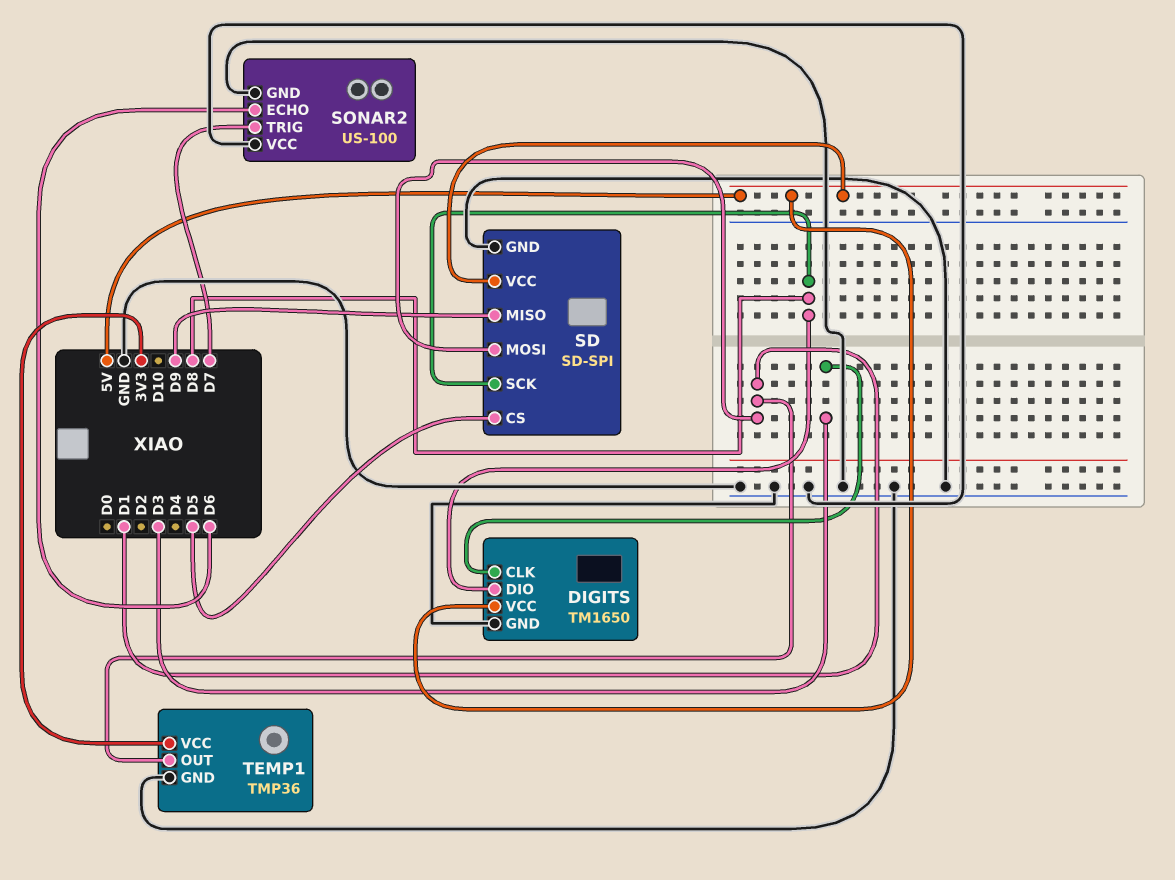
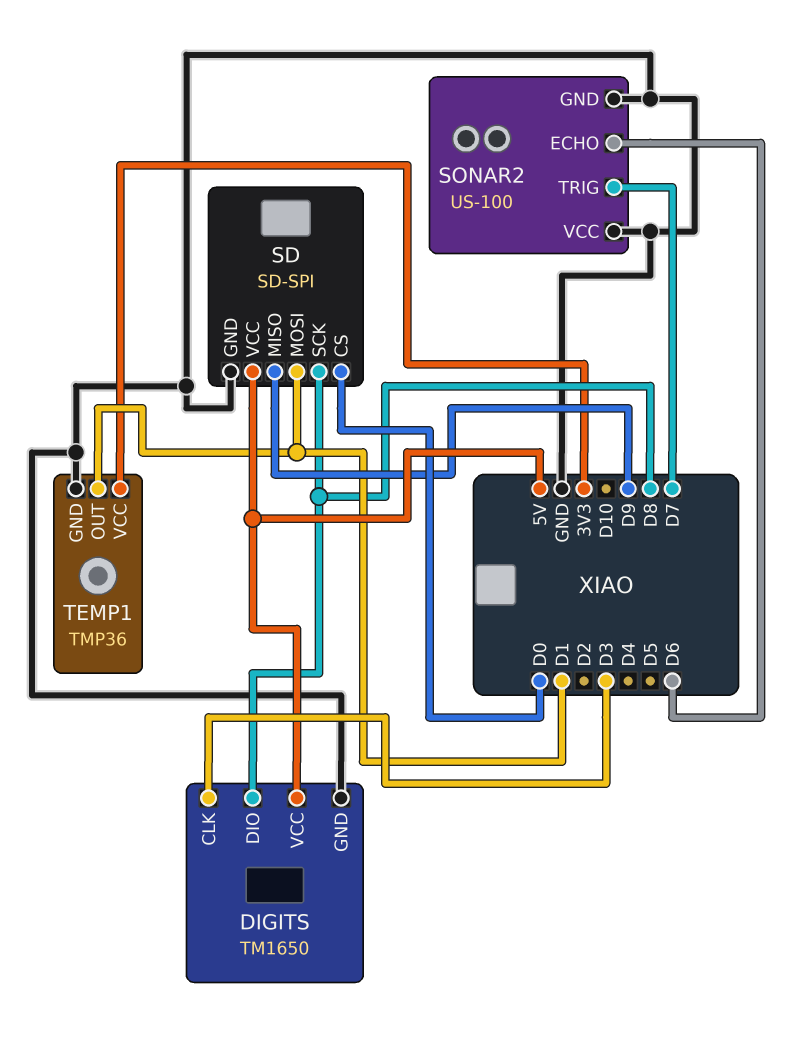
SD pin CS: D5 -> D0

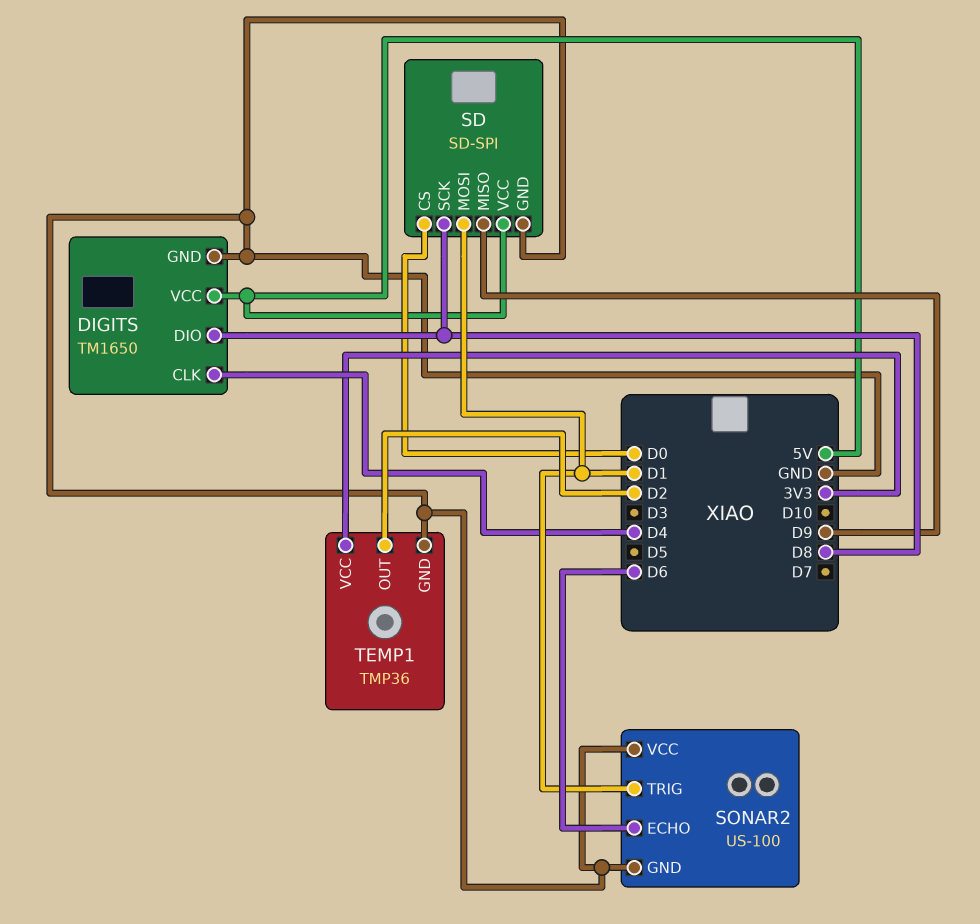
DIGITS pin CLK: D3 -> D4
SONAR2 pin TRIG: D7 -> D1
TEMP1 pin OUT: D1 -> D2

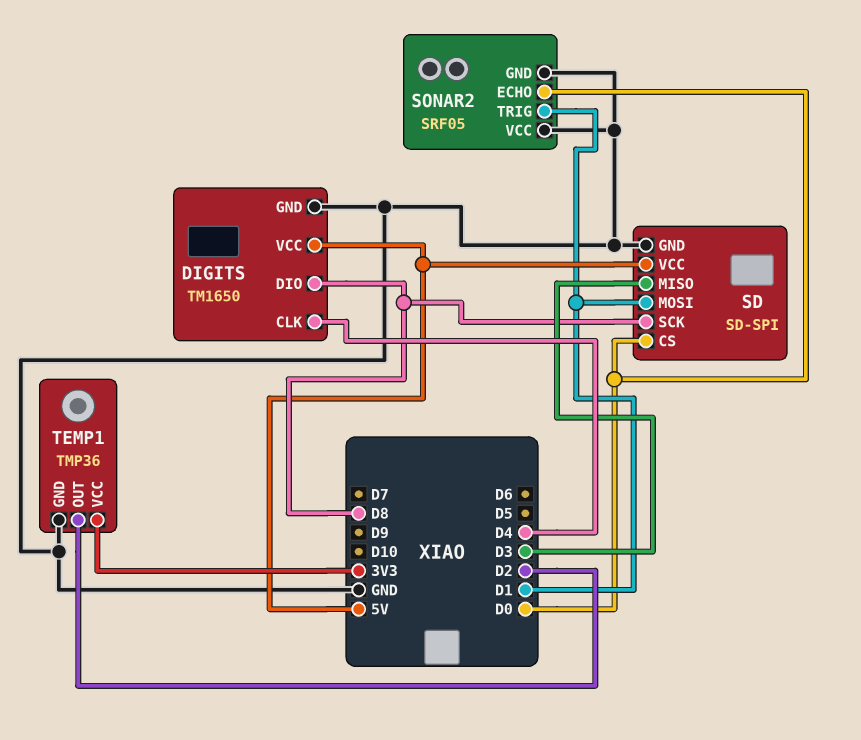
SD pin MISO: D9 -> D3
SONAR2: US-100 -> SRF05
SONAR2 pin ECHO: D6 -> D0

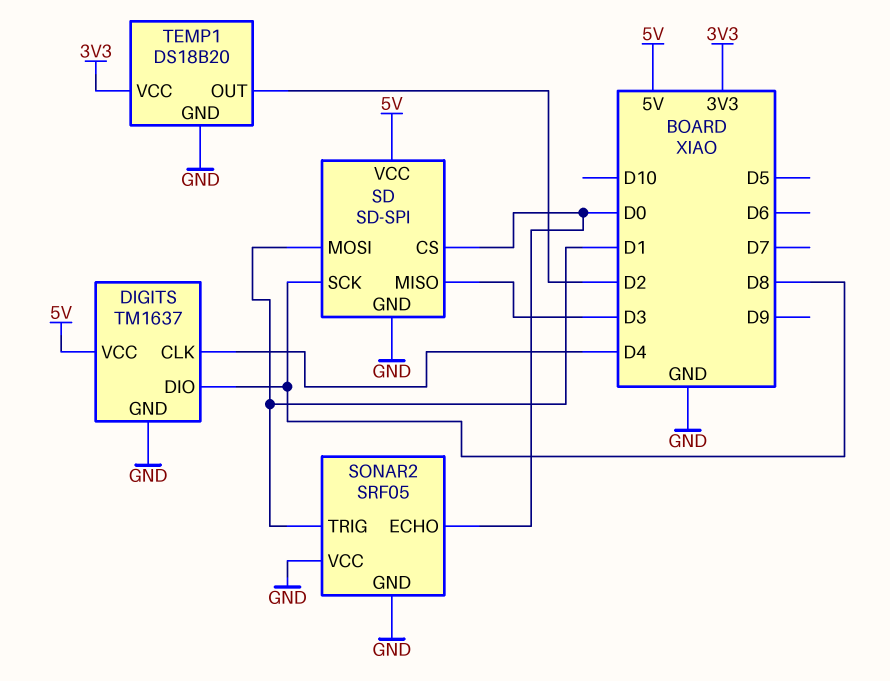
DIGITS: TM1650 -> TM1637
TEMP1: TMP36 -> DS18B20

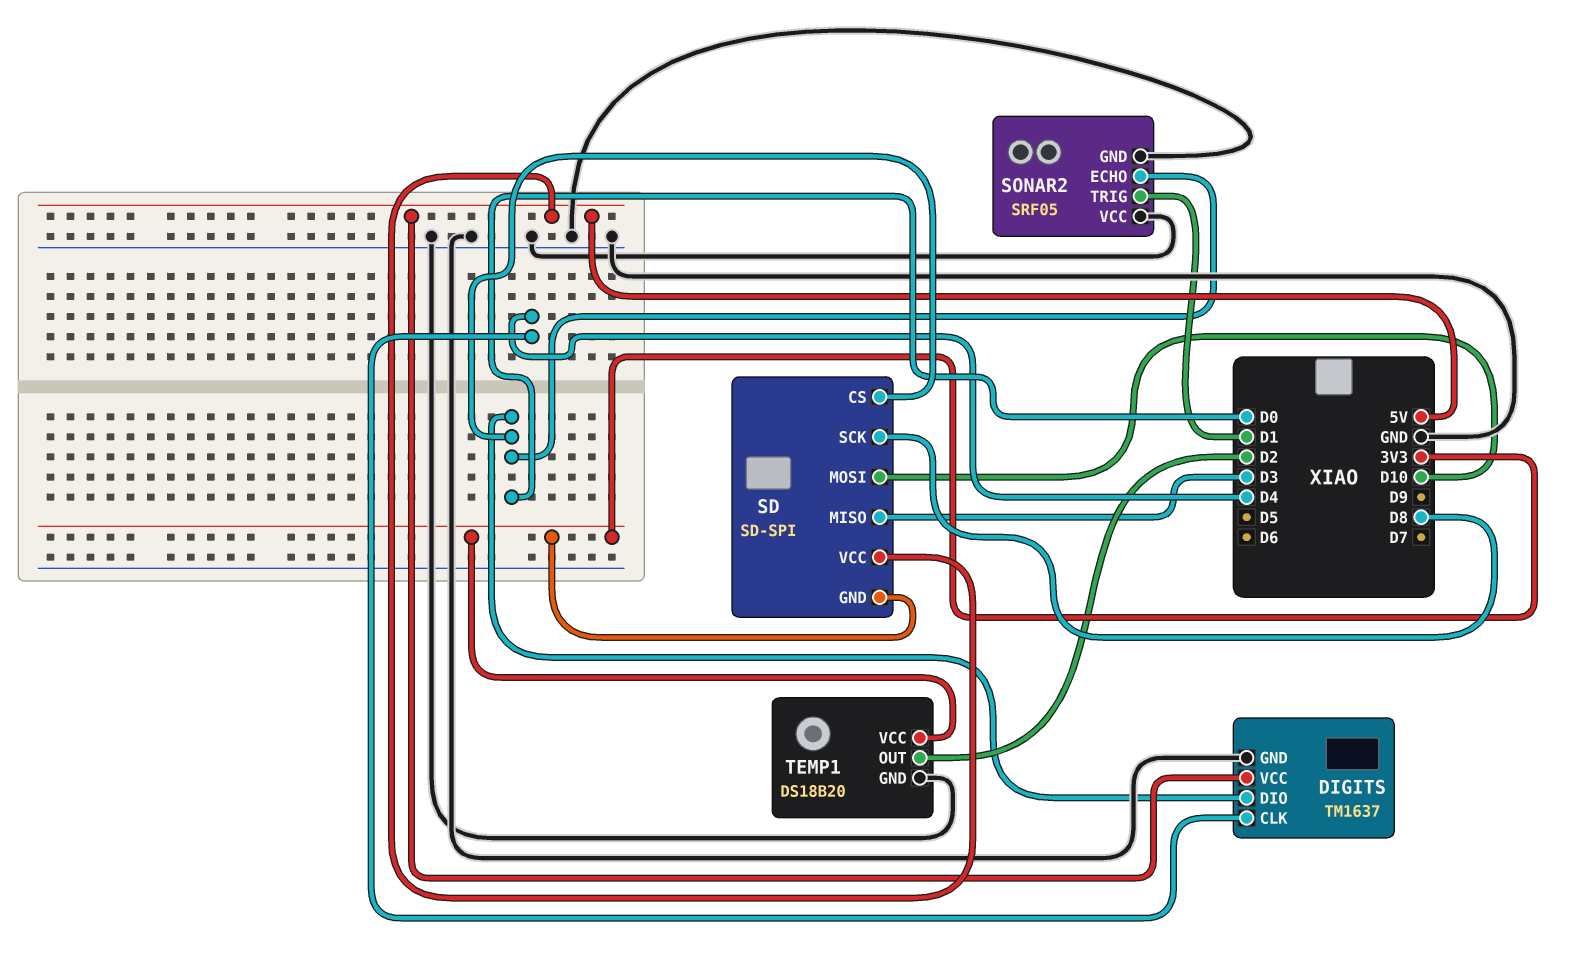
DIGITS pin DIO: D8 -> D0
SD pin GND: GND -> 3V3
SD pin MOSI: D1 -> D10

